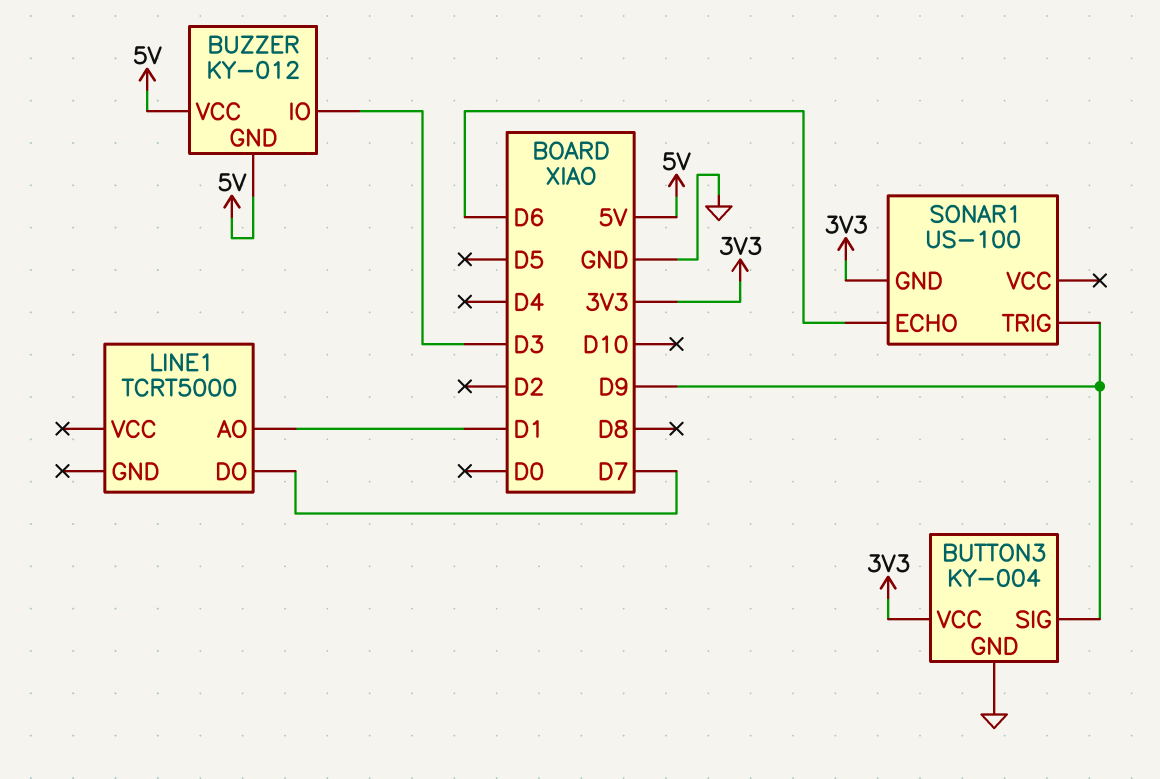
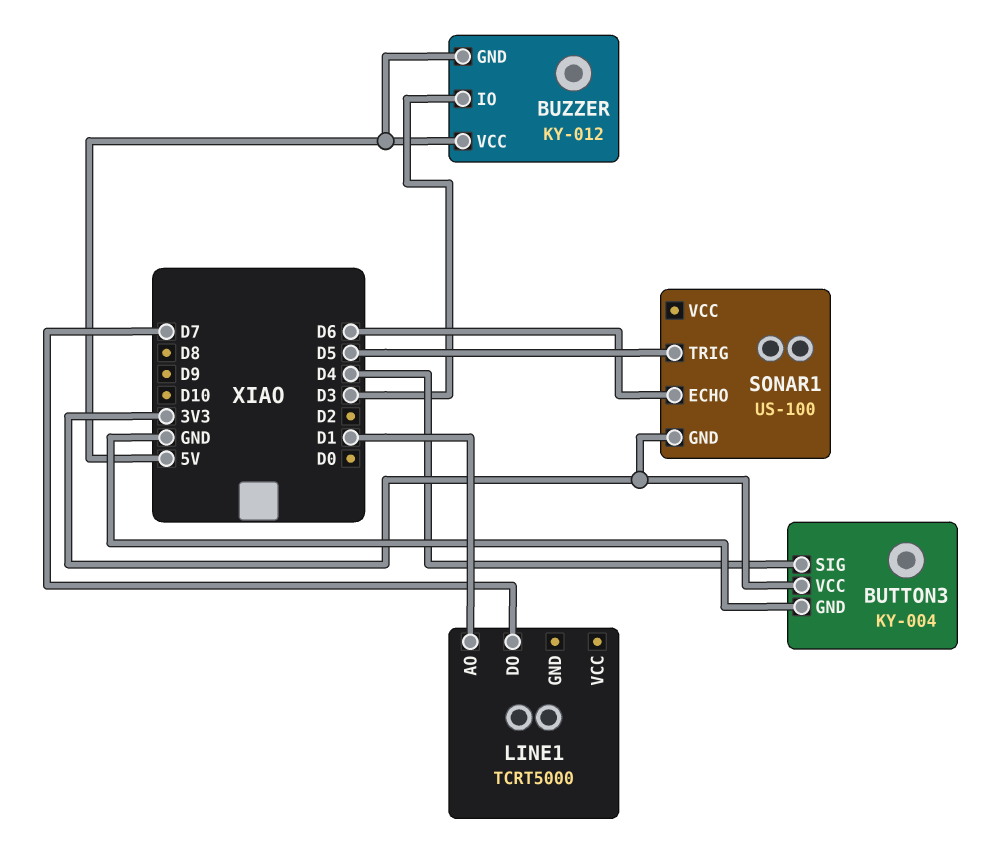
BUTTON3 pin SIG: D9 -> D4
SONAR1 pin TRIG: D9 -> D5

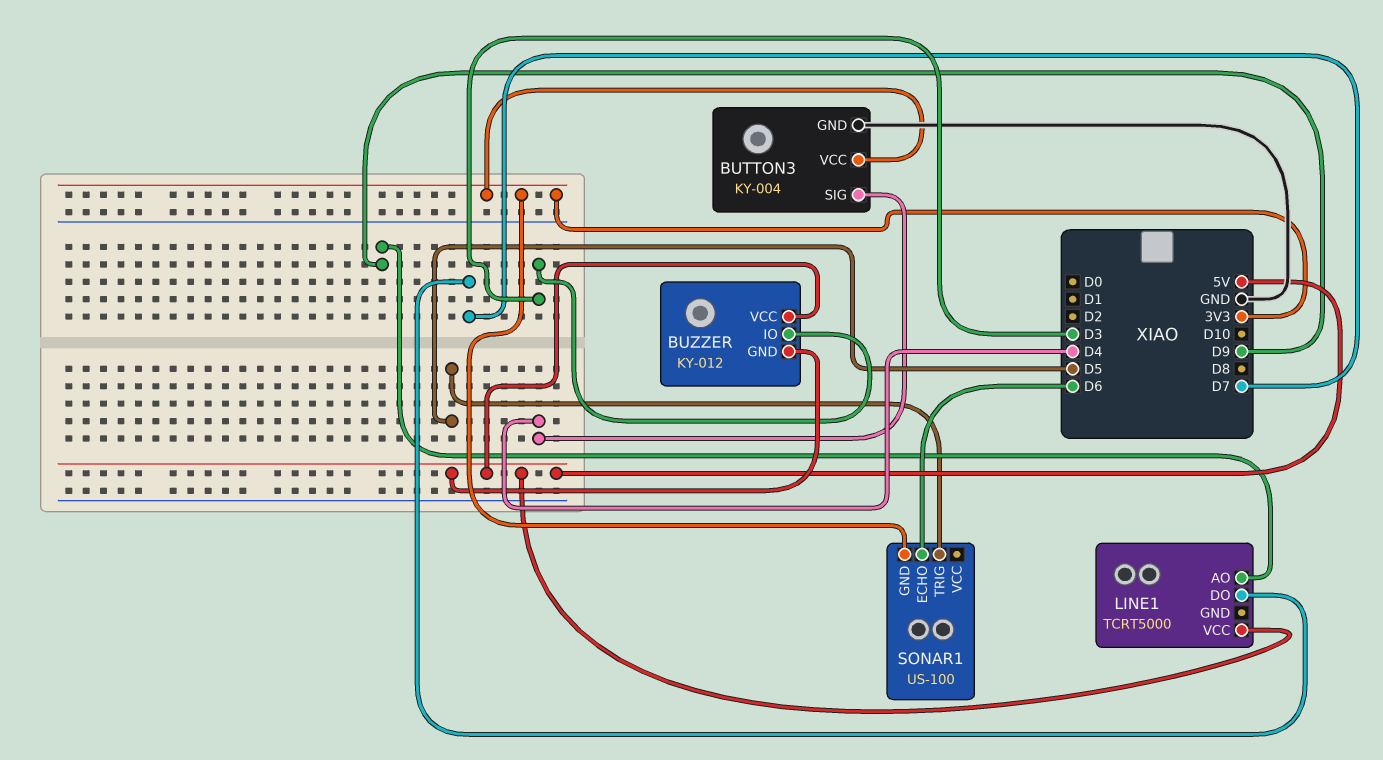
LINE1 pin AO: D1 -> D9
LINE1 pin VCC: none -> 5V

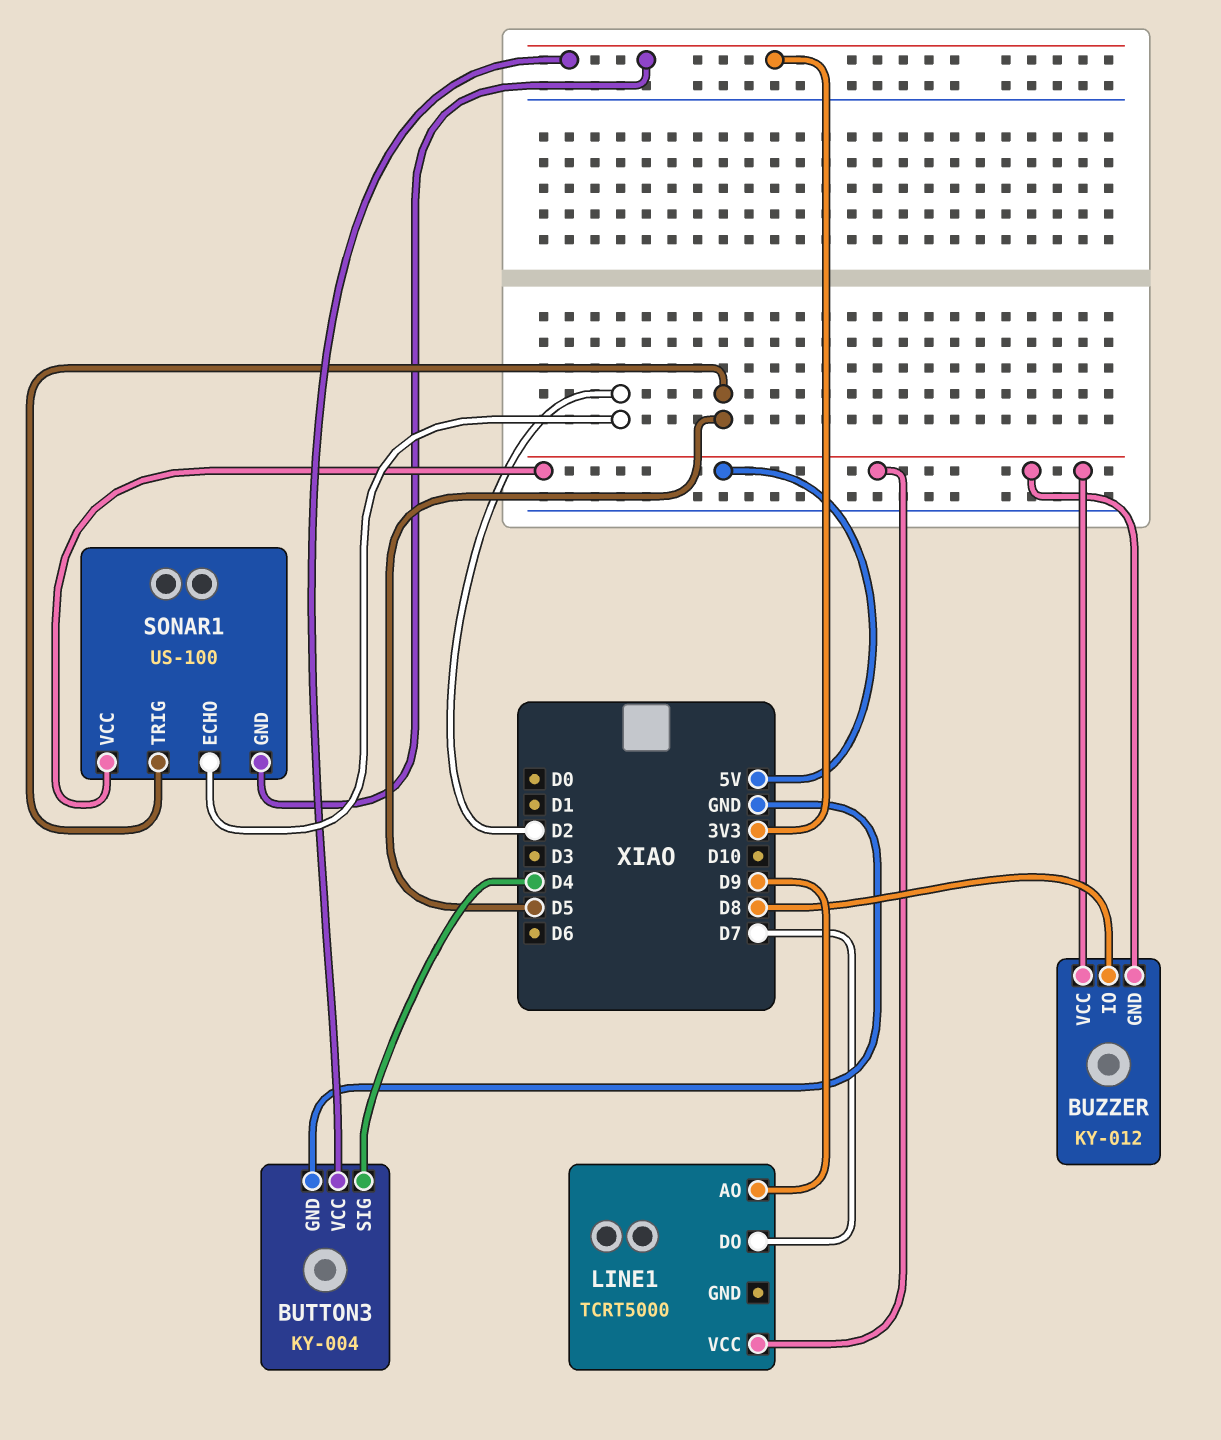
BUZZER pin IO: D3 -> D8
SONAR1 pin ECHO: D6 -> D2
SONAR1 pin VCC: none -> 5V

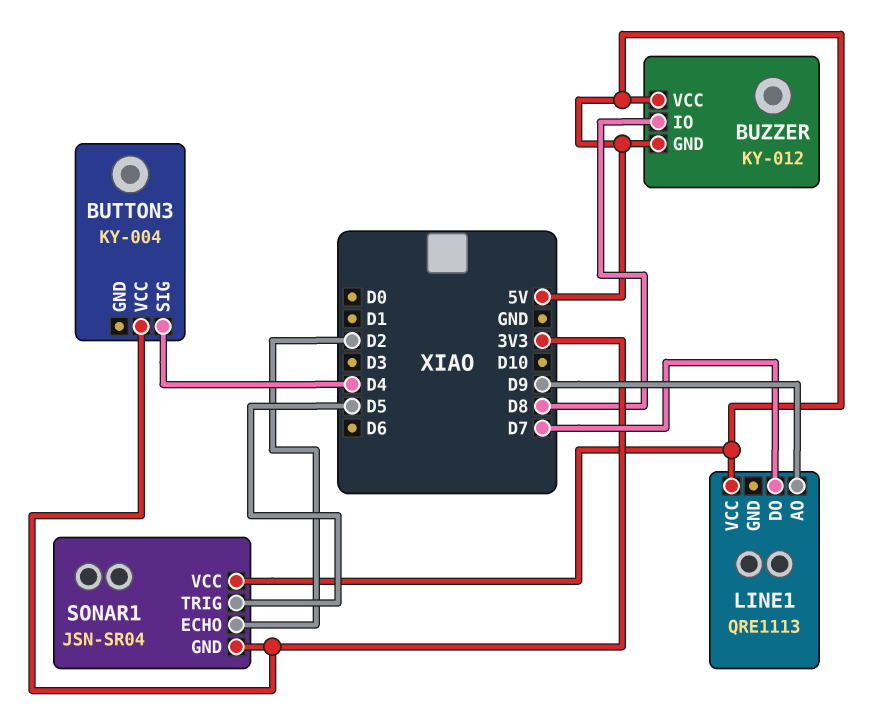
BUTTON3 pin GND: GND -> none
LINE1: TCRT5000 -> QRE1113
SONAR1: US-100 -> JSN-SR04

